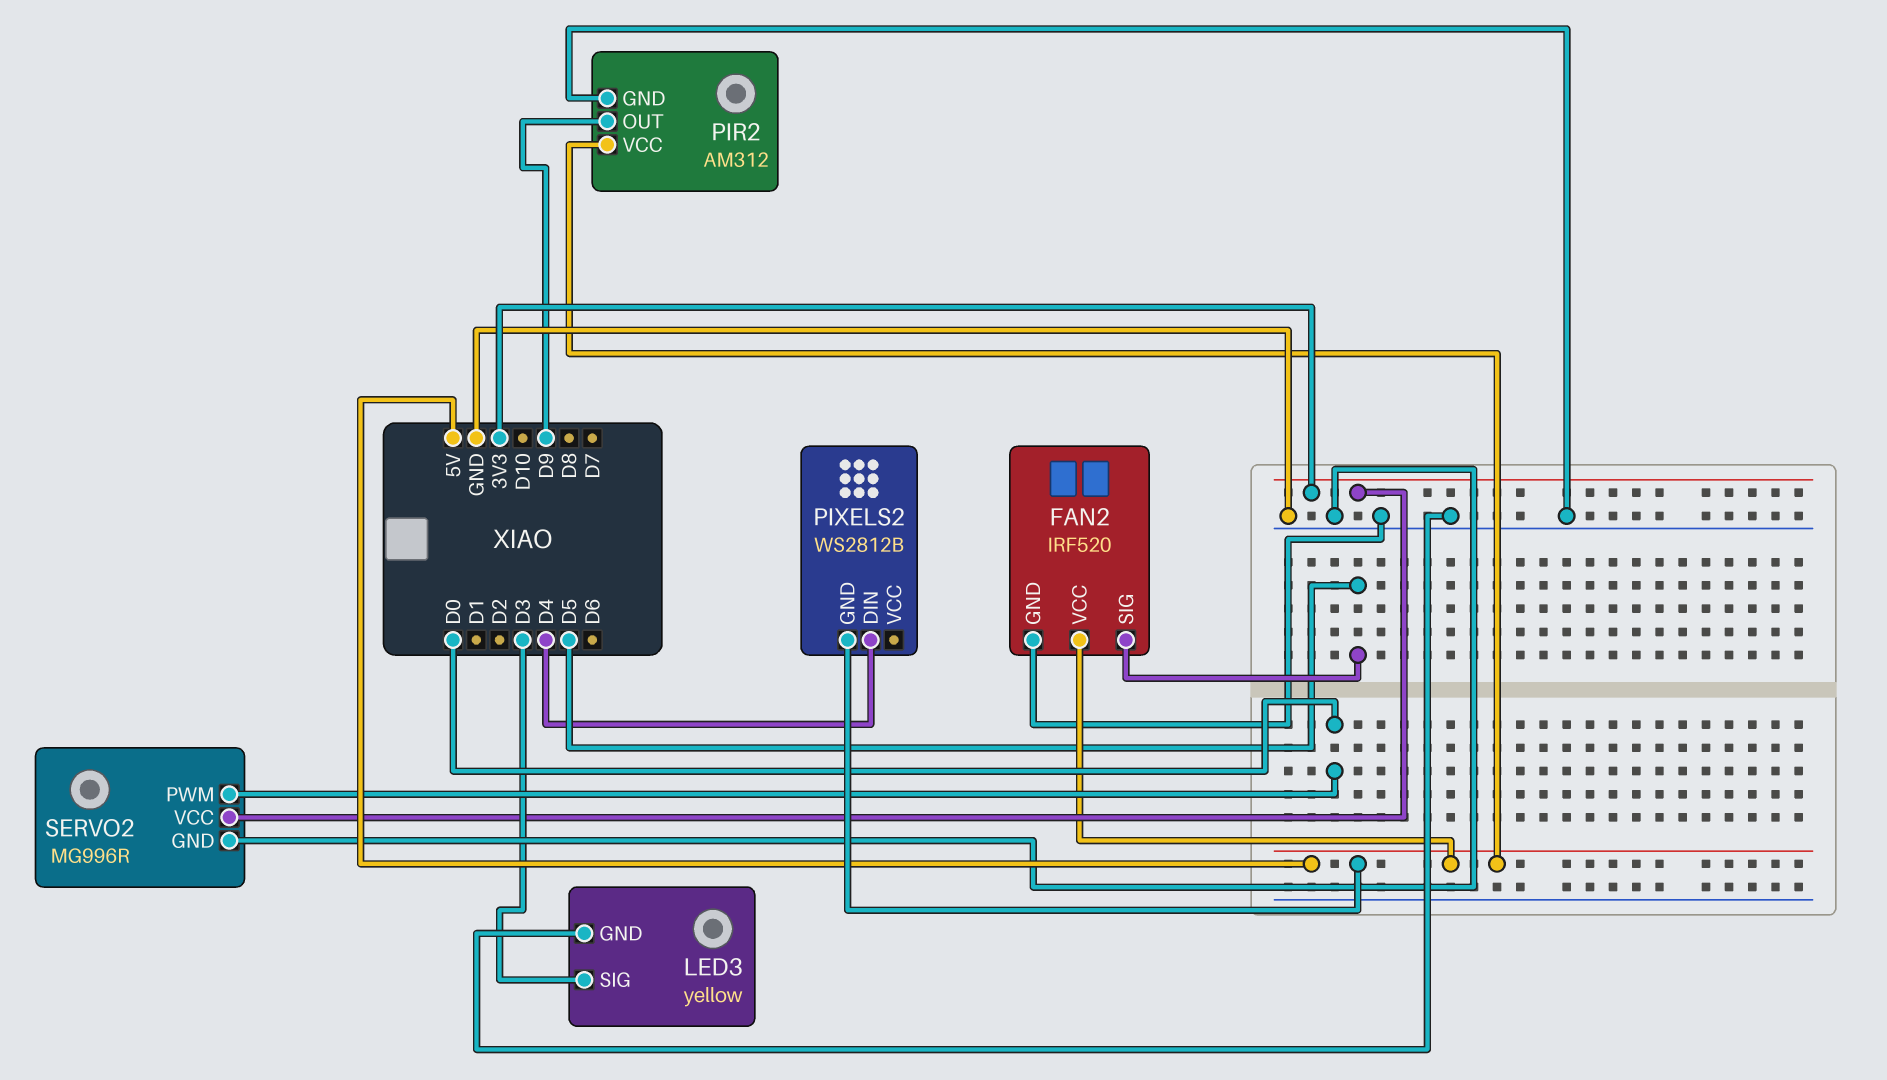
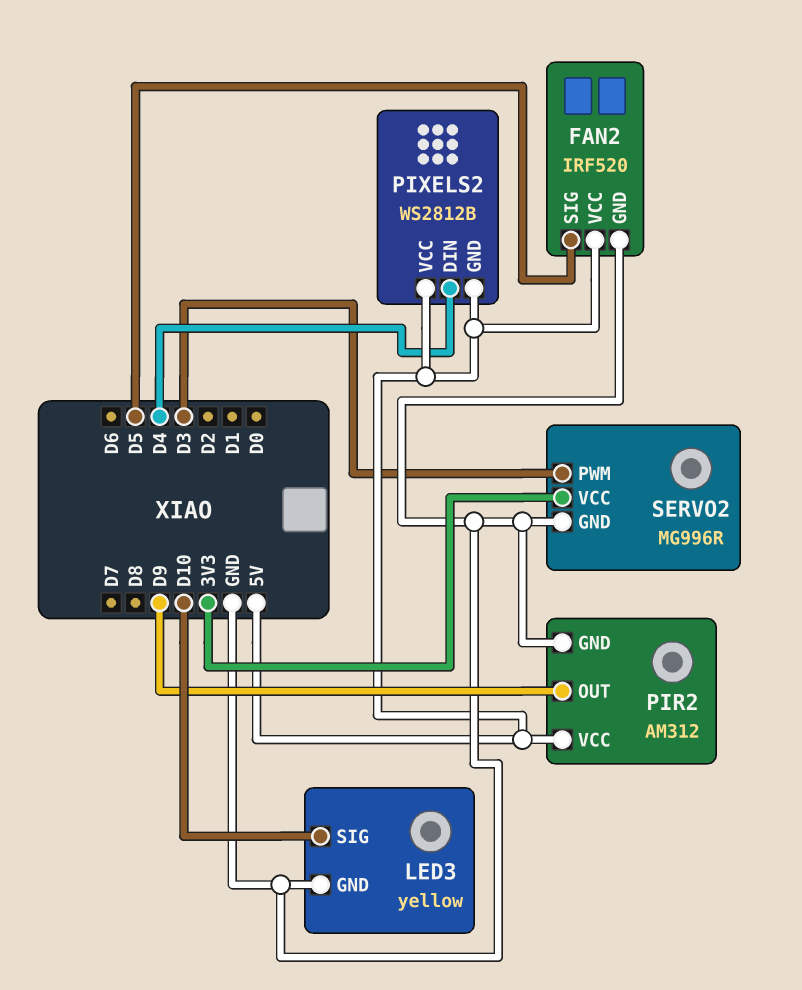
LED3 pin SIG: D3 -> D10
PIXELS2 pin VCC: none -> 5V
SERVO2 pin PWM: D0 -> D3

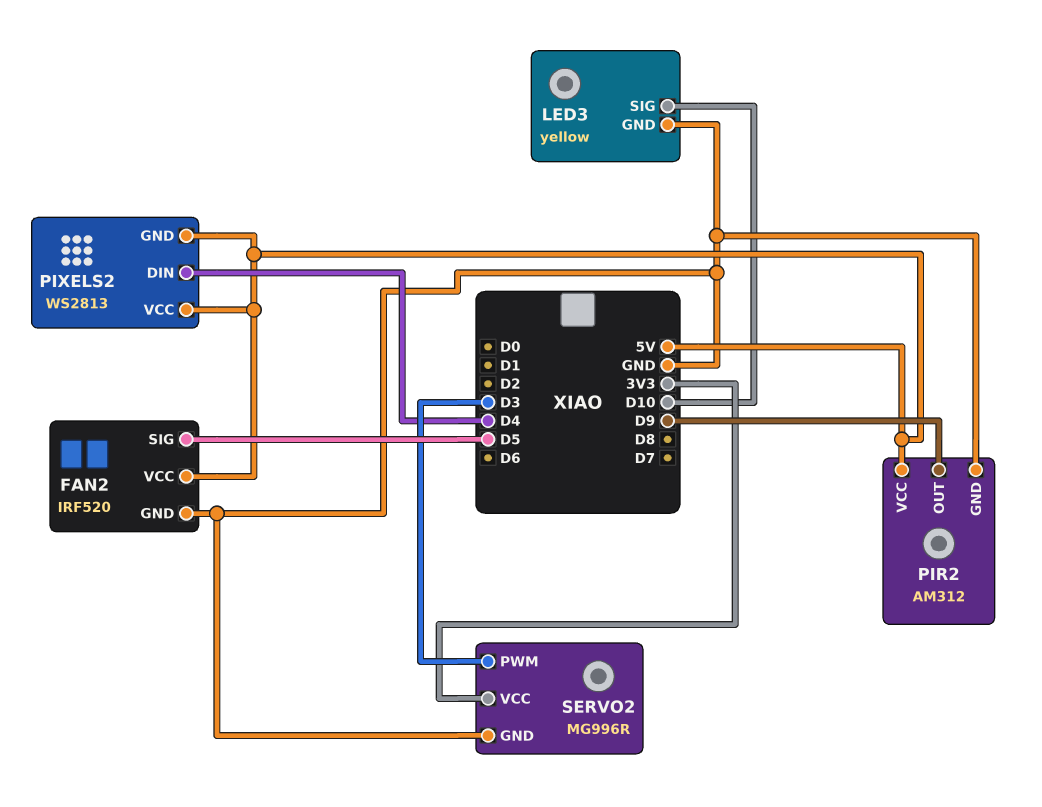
PIXELS2: WS2812B -> WS2813

